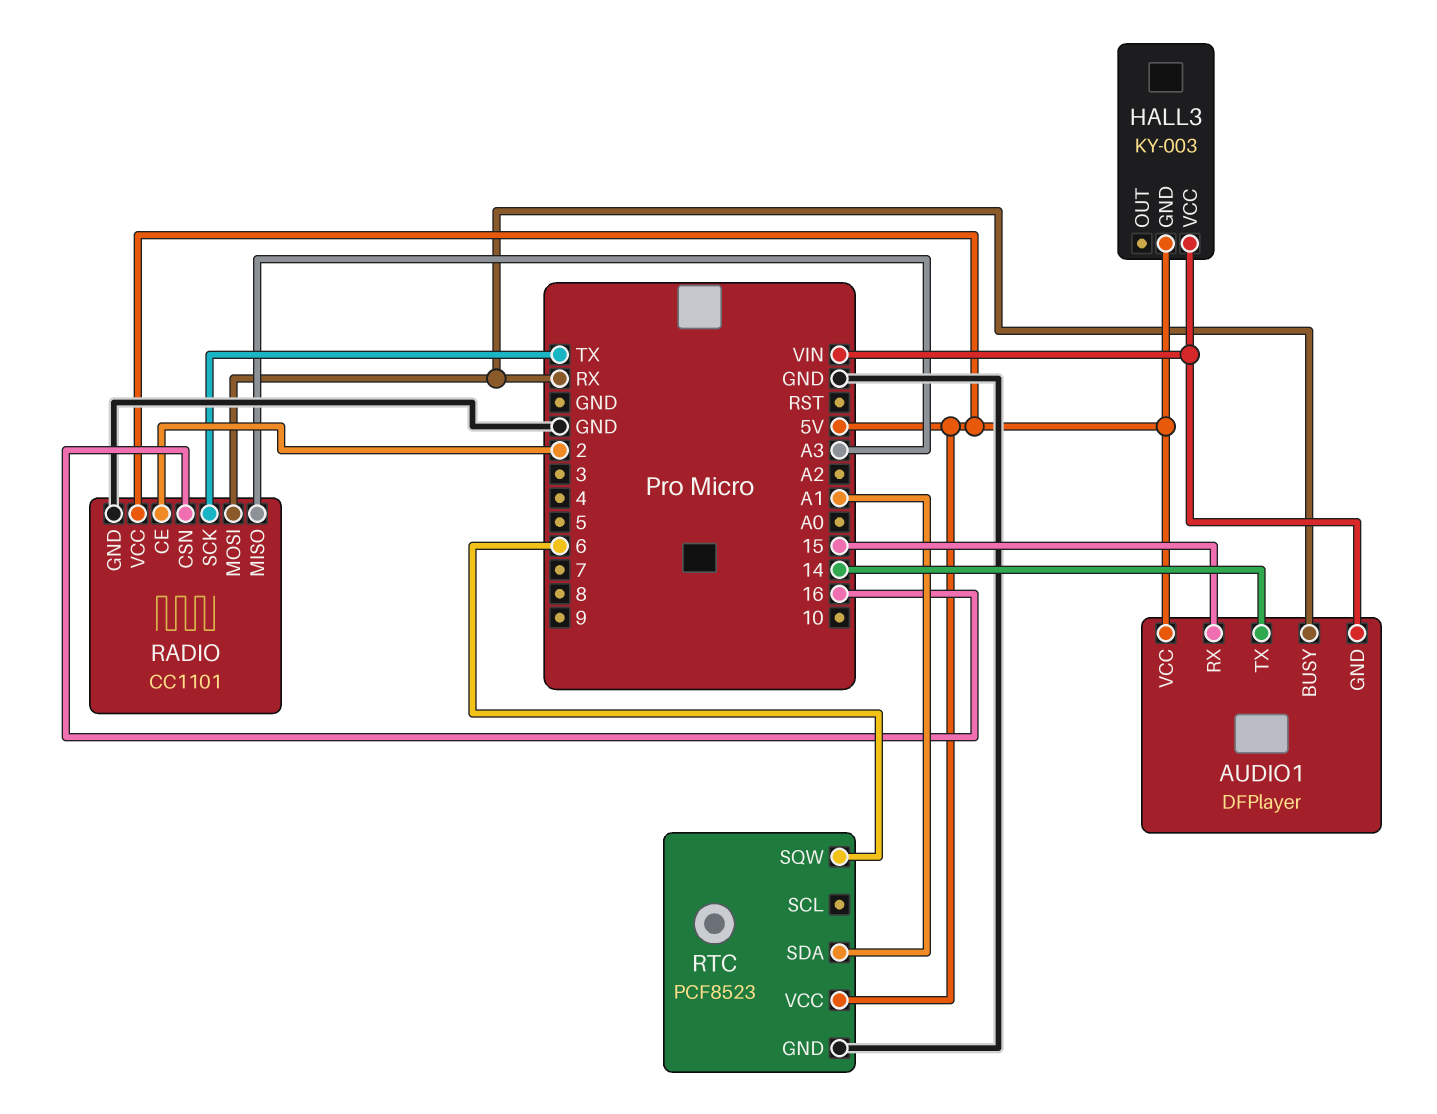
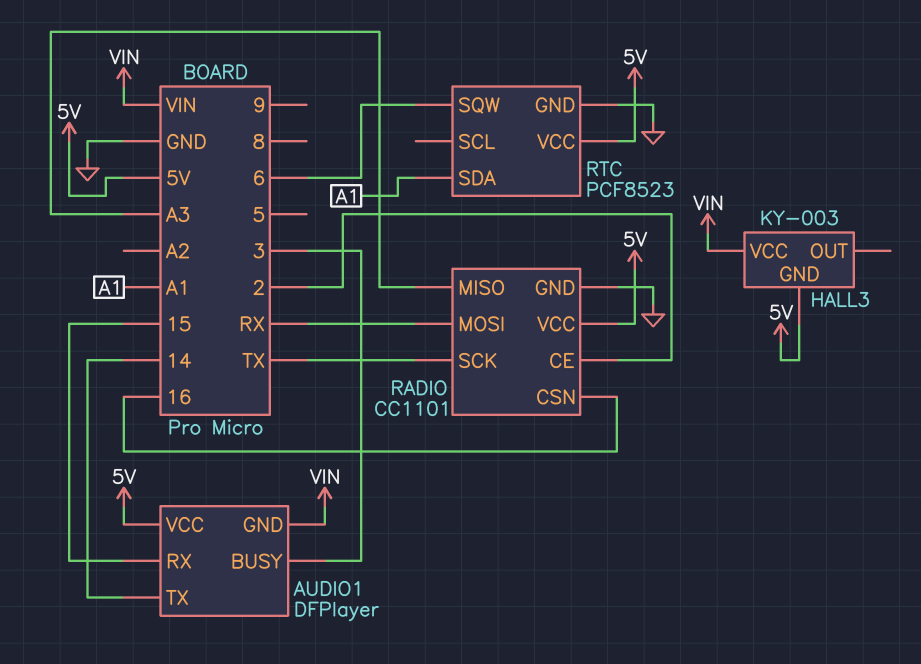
AUDIO1 pin BUSY: RX -> 3

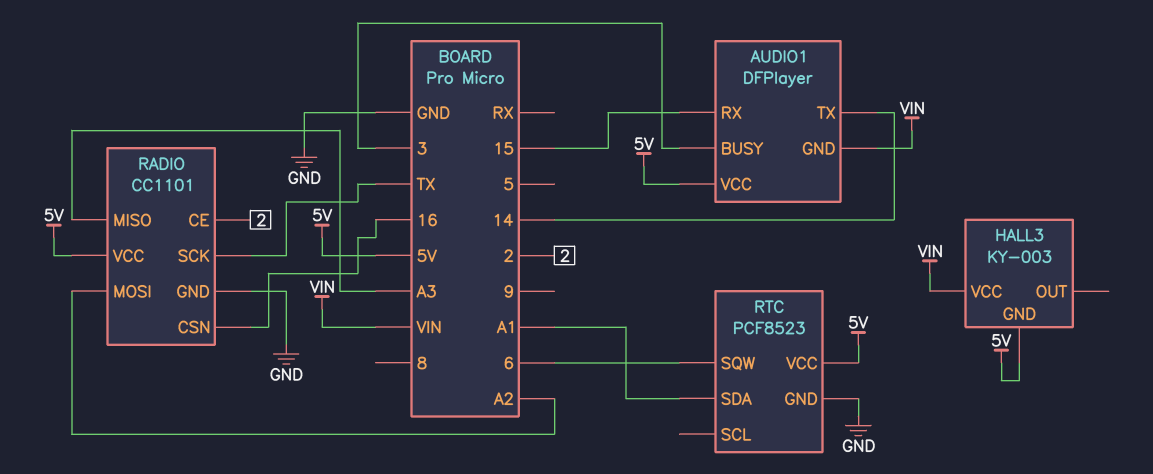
RADIO pin MOSI: RX -> A2

